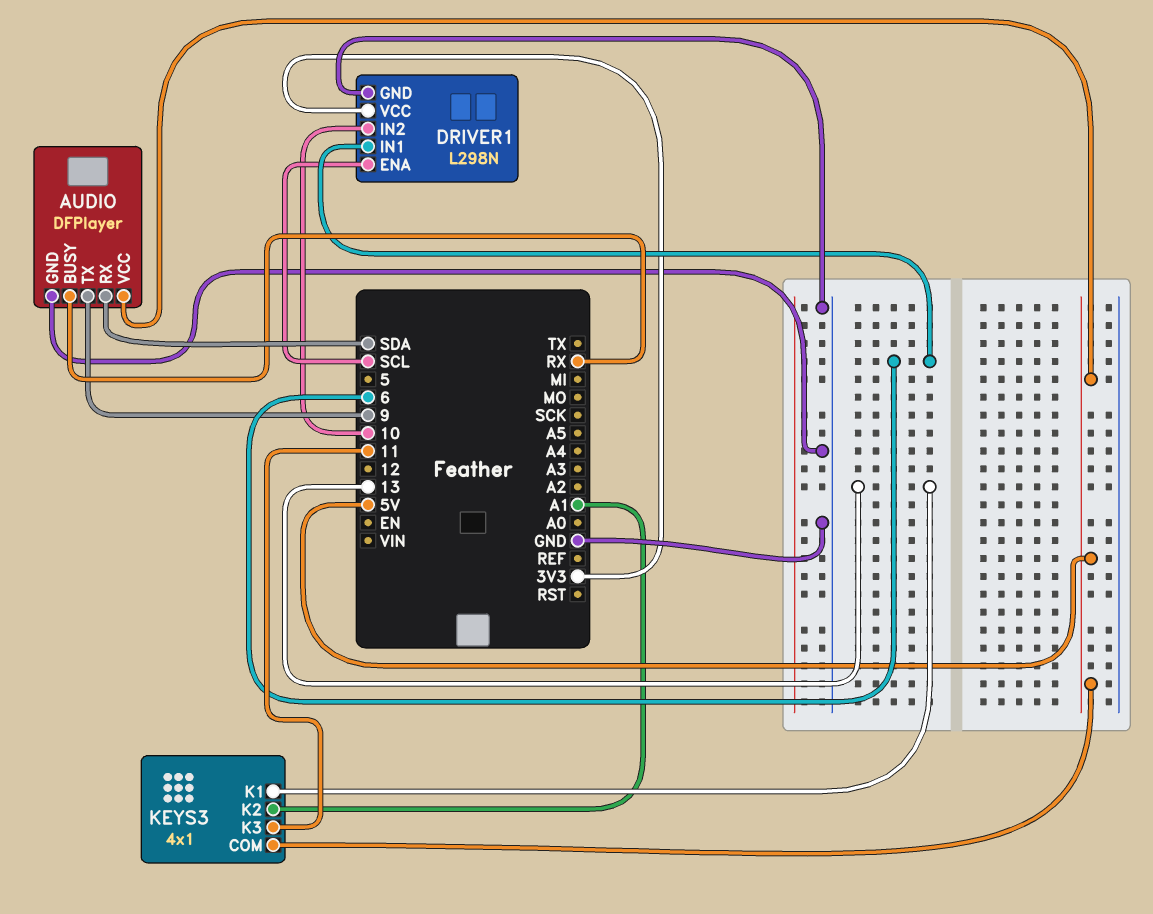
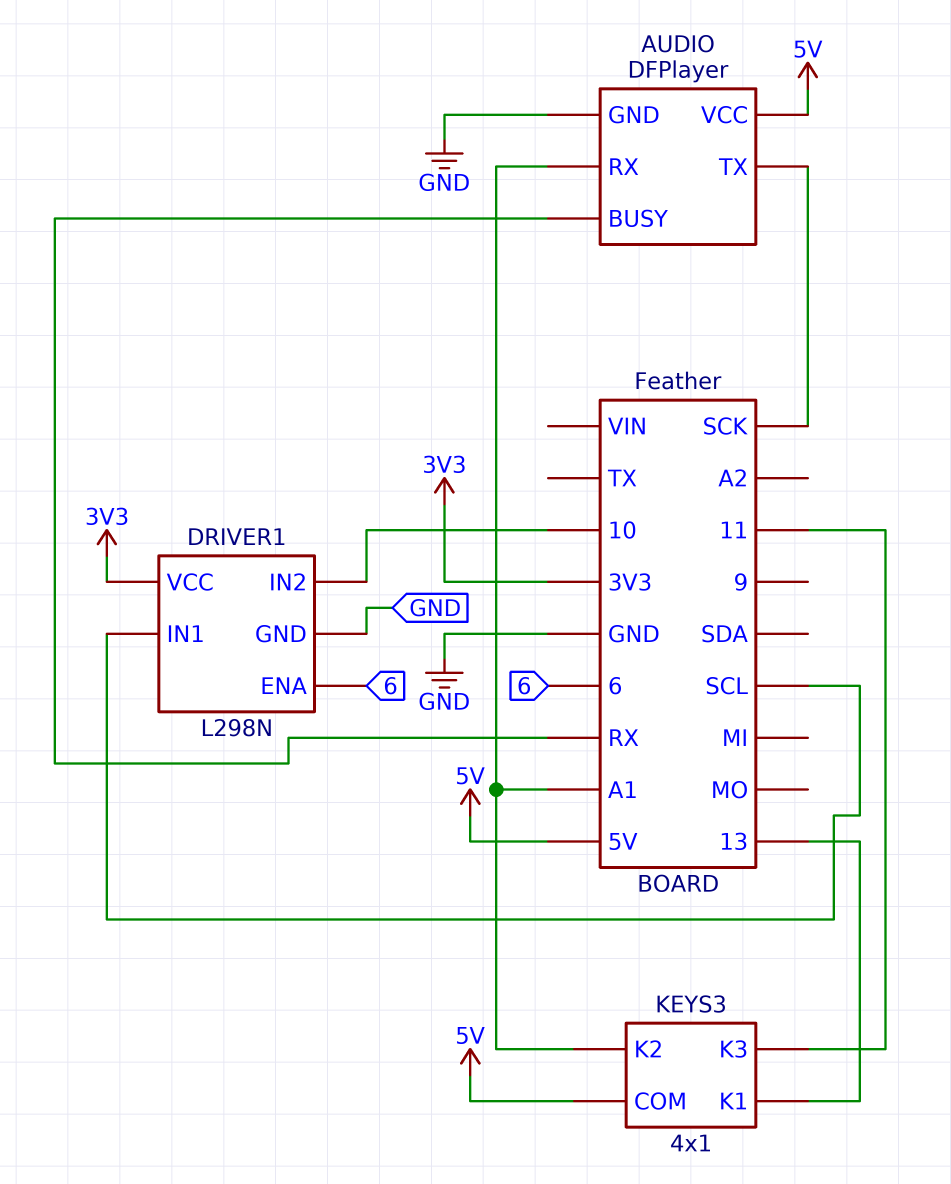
AUDIO pin RX: SDA -> A1
AUDIO pin TX: 9 -> SCK
DRIVER1 pin ENA: SCL -> 6
DRIVER1 pin IN1: 6 -> SCL

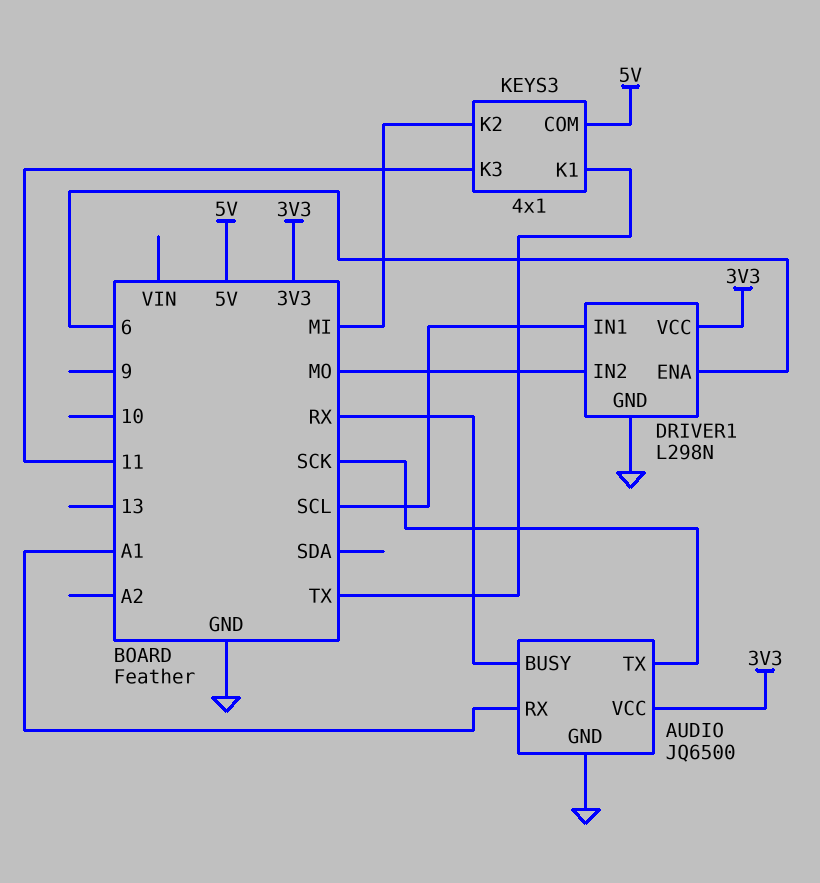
AUDIO: DFPlayer -> JQ6500
AUDIO pin VCC: 5V -> 3V3
DRIVER1 pin IN2: 10 -> MO
KEYS3 pin K1: 13 -> TX
KEYS3 pin K2: A1 -> MI

